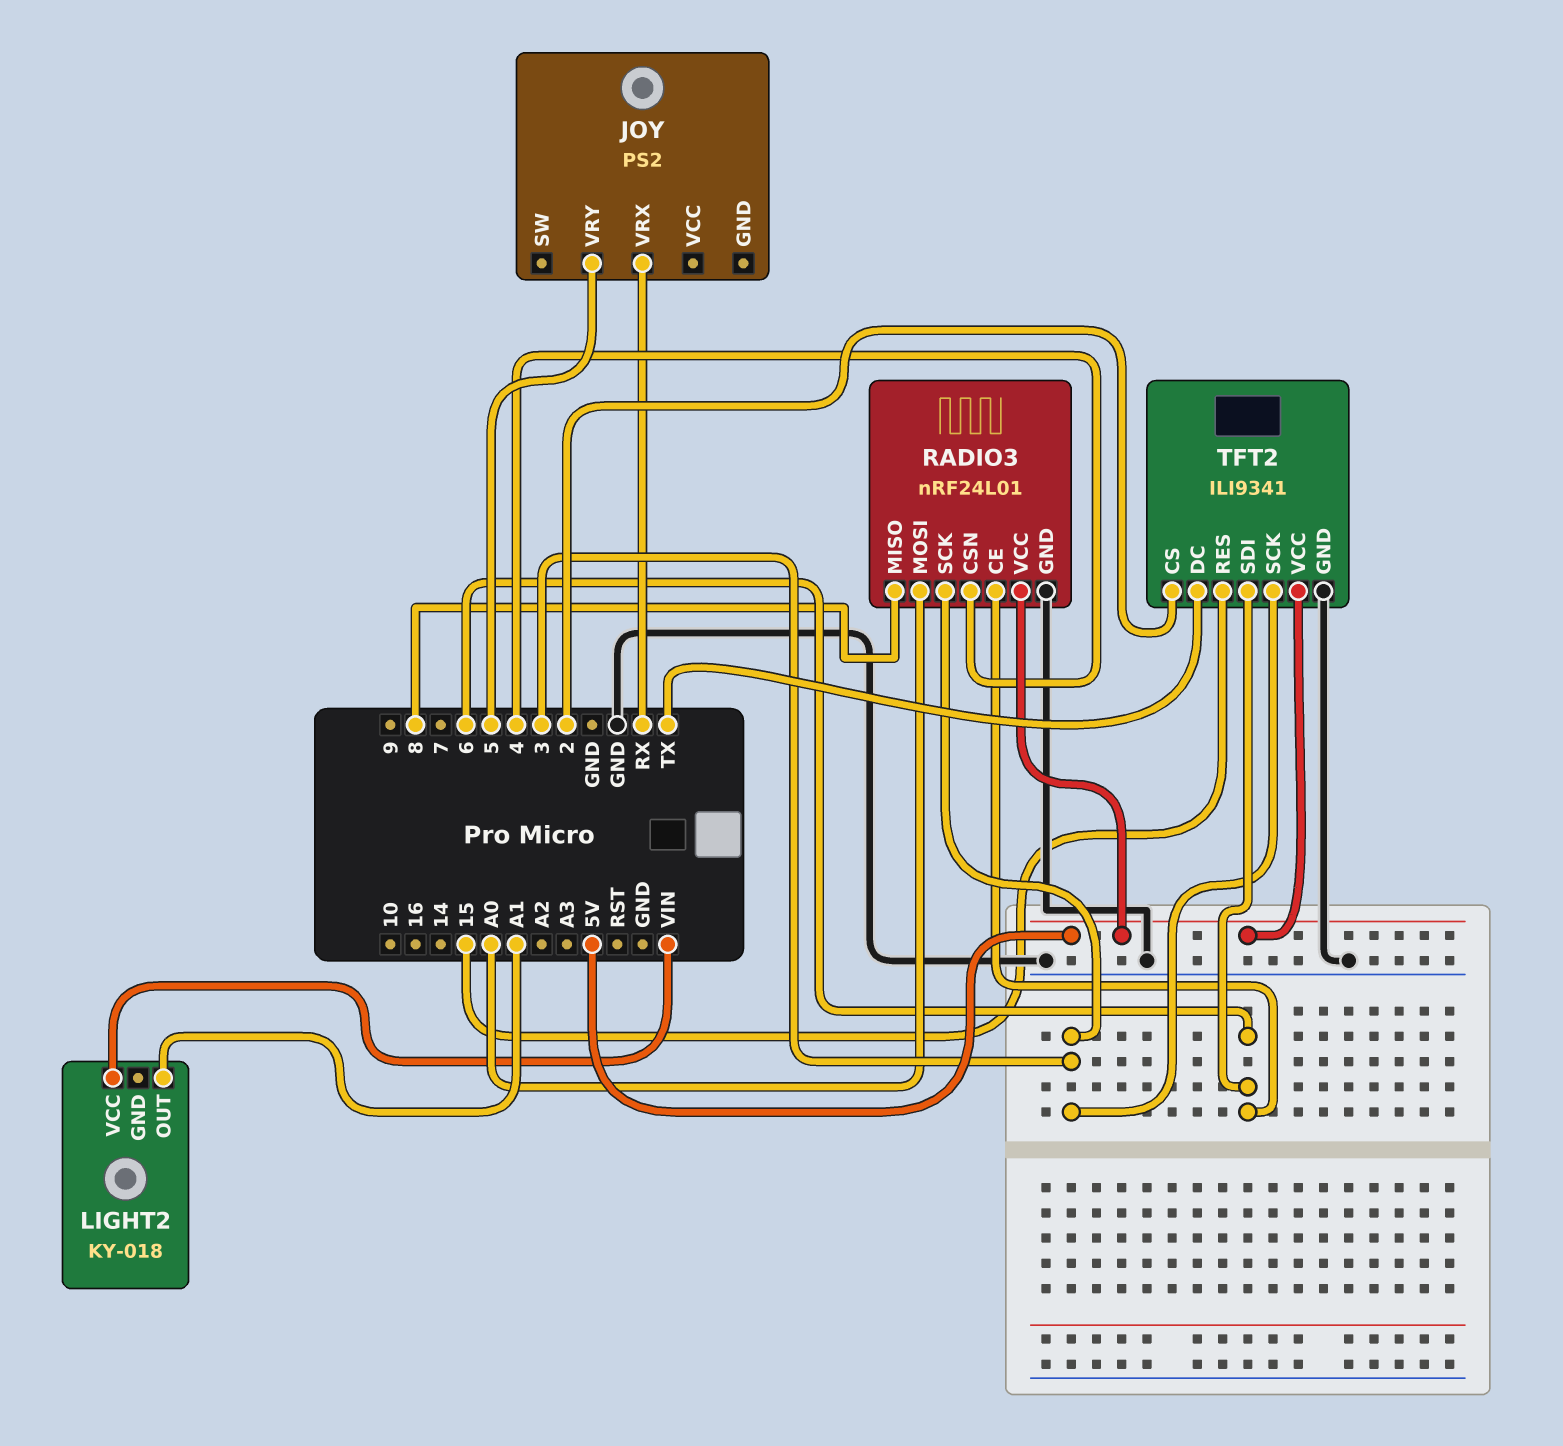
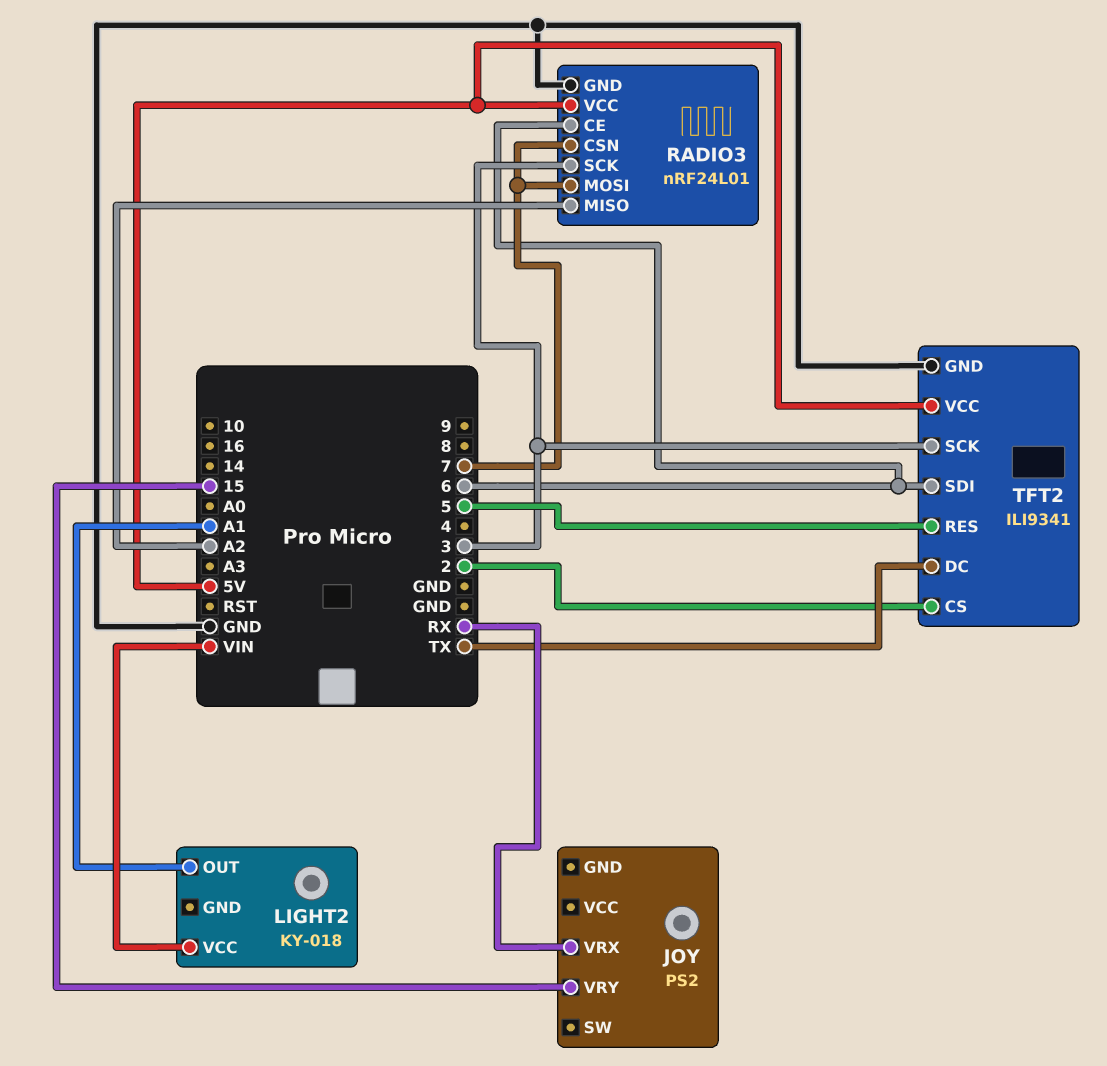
JOY pin VRY: 5 -> 15
RADIO3 pin CSN: 4 -> 7
RADIO3 pin MISO: 8 -> A2
RADIO3 pin MOSI: A0 -> 7
TFT2 pin RES: 15 -> 5

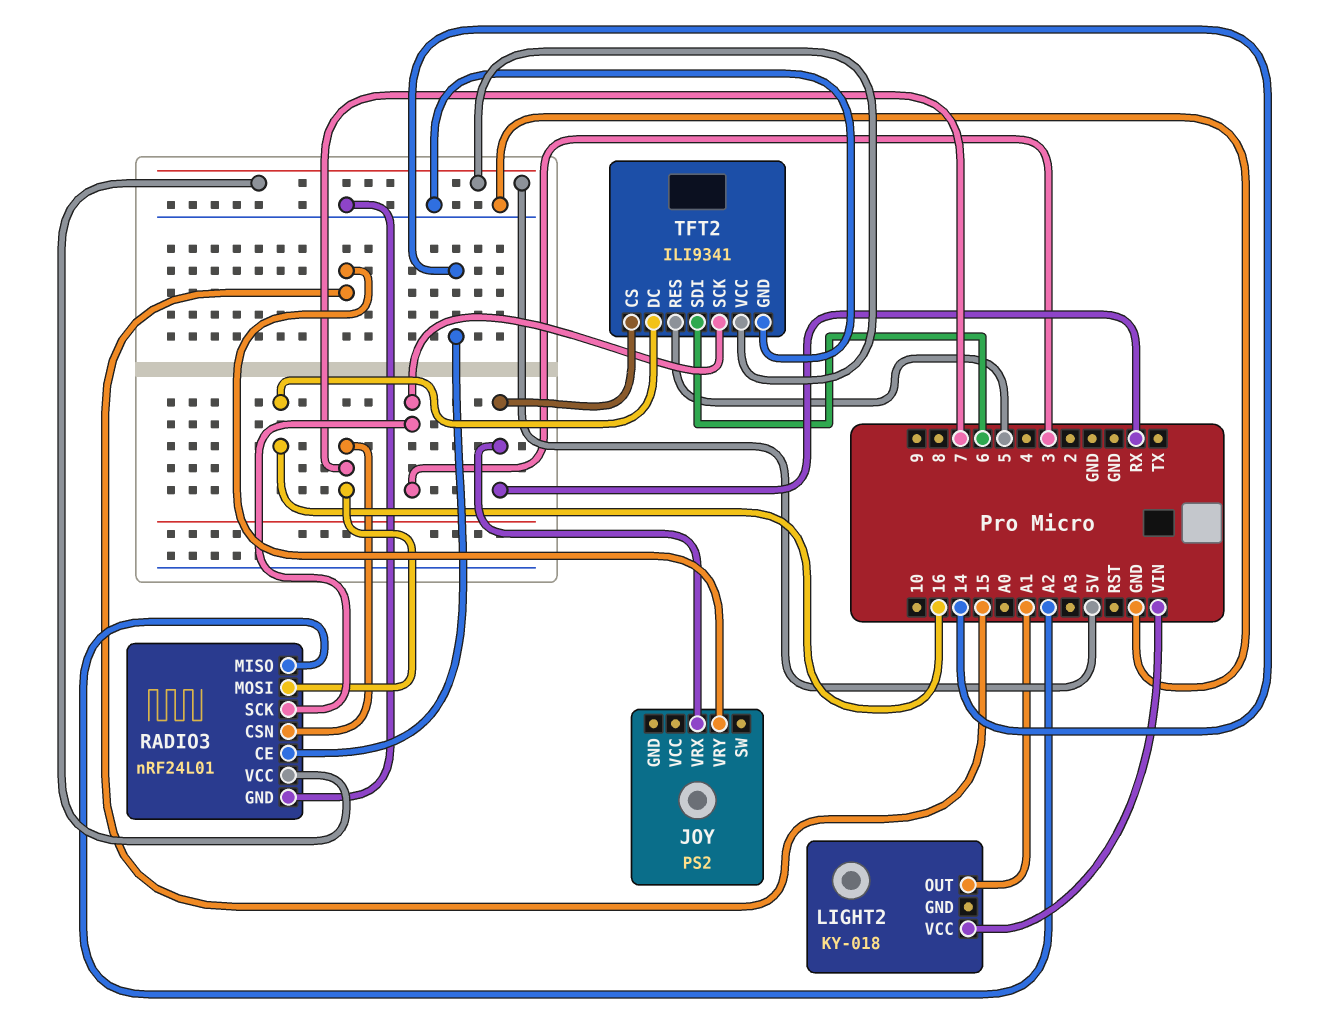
RADIO3 pin CE: 6 -> 14
TFT2 pin CS: 2 -> RX
TFT2 pin DC: TX -> 16

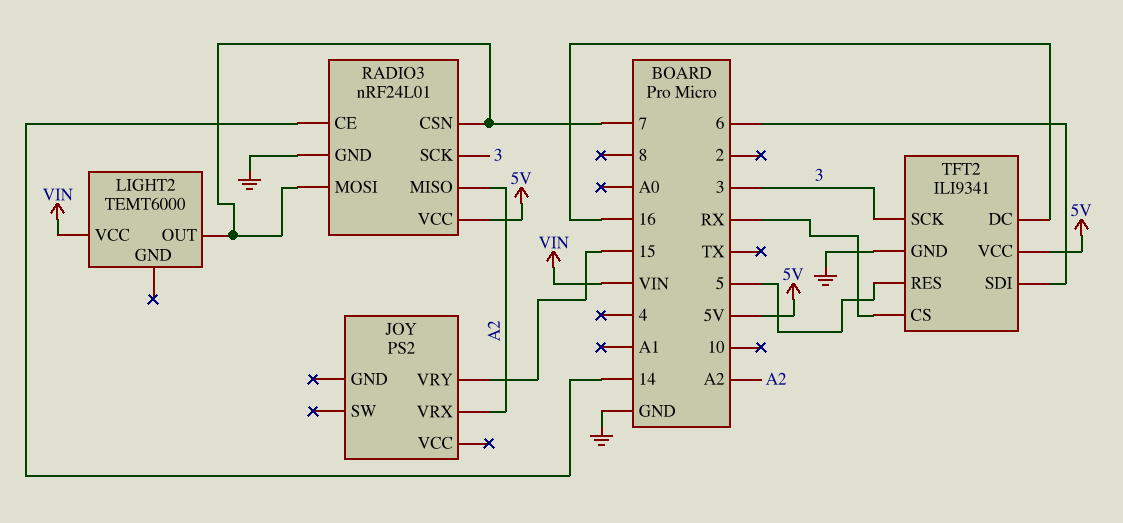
JOY pin VRX: RX -> A2
LIGHT2: KY-018 -> TEMT6000
LIGHT2 pin OUT: A1 -> 7

